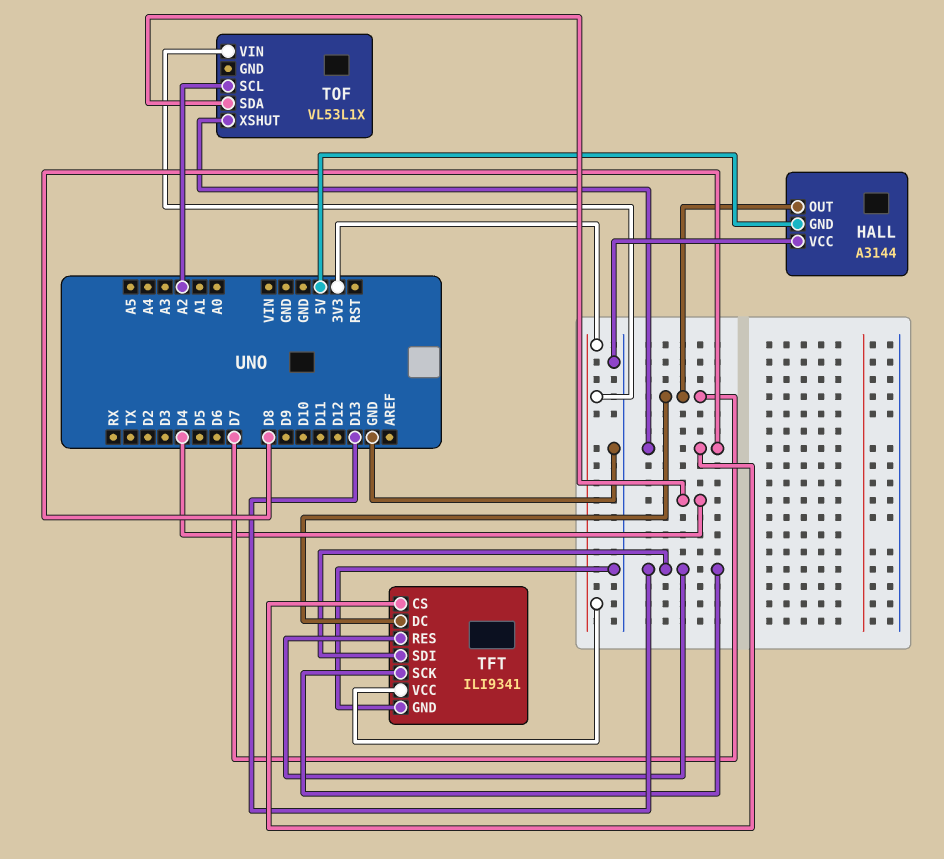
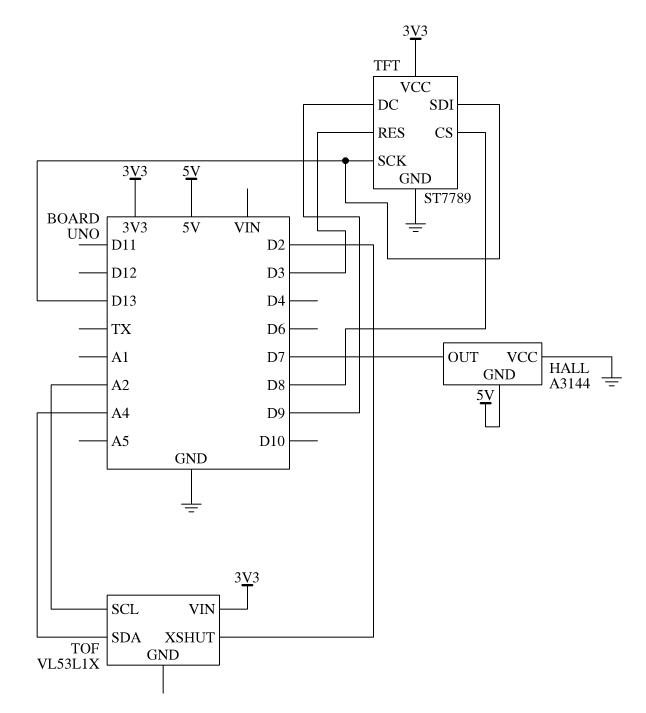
TFT: ILI9341 -> ST7789
TFT pin DC: D7 -> D9
TFT pin RES: D13 -> D3
TOF pin SDA: D4 -> A4
TOF pin XSHUT: D8 -> D2

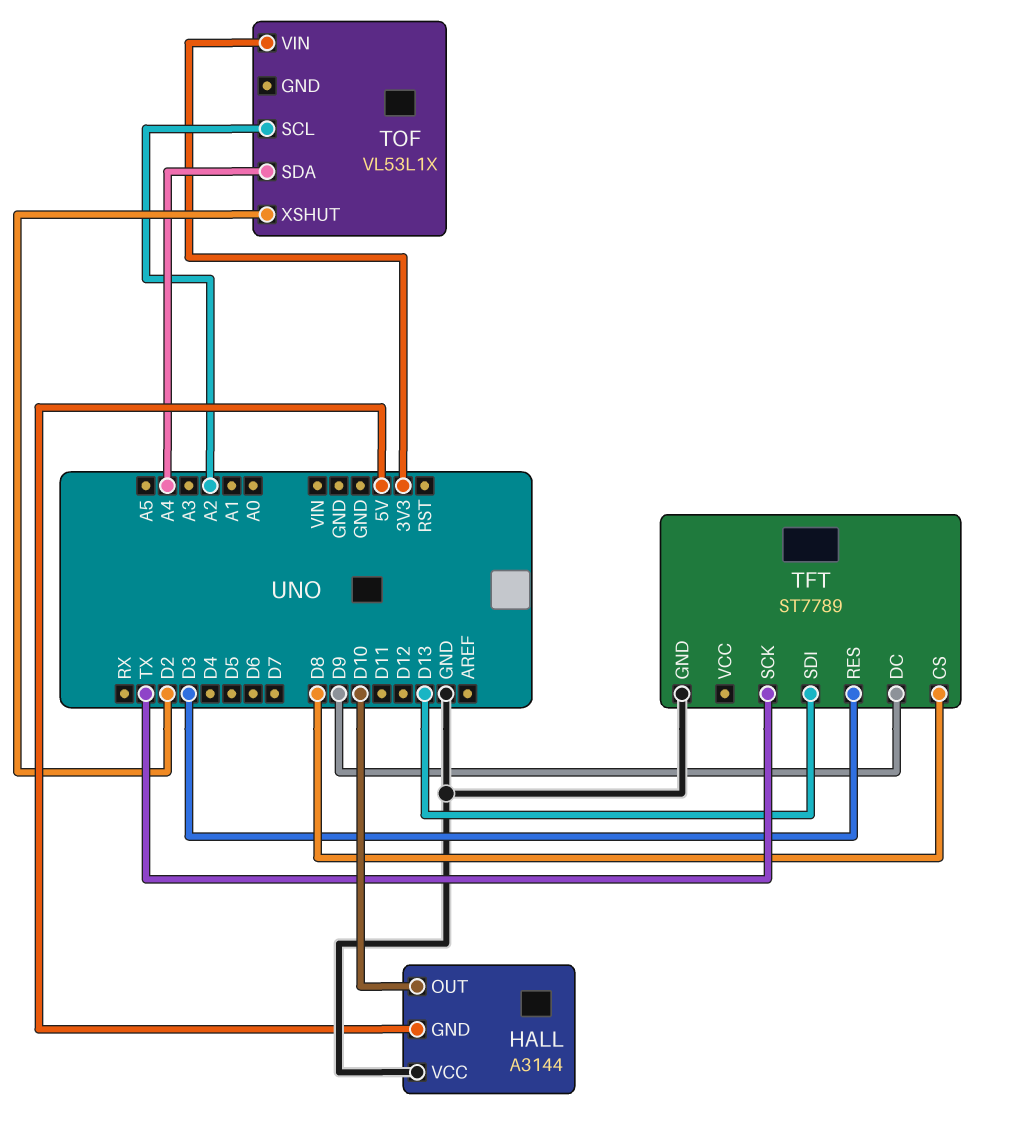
HALL pin OUT: D7 -> D10
TFT pin SCK: D13 -> TX
TFT pin VCC: 3V3 -> none

